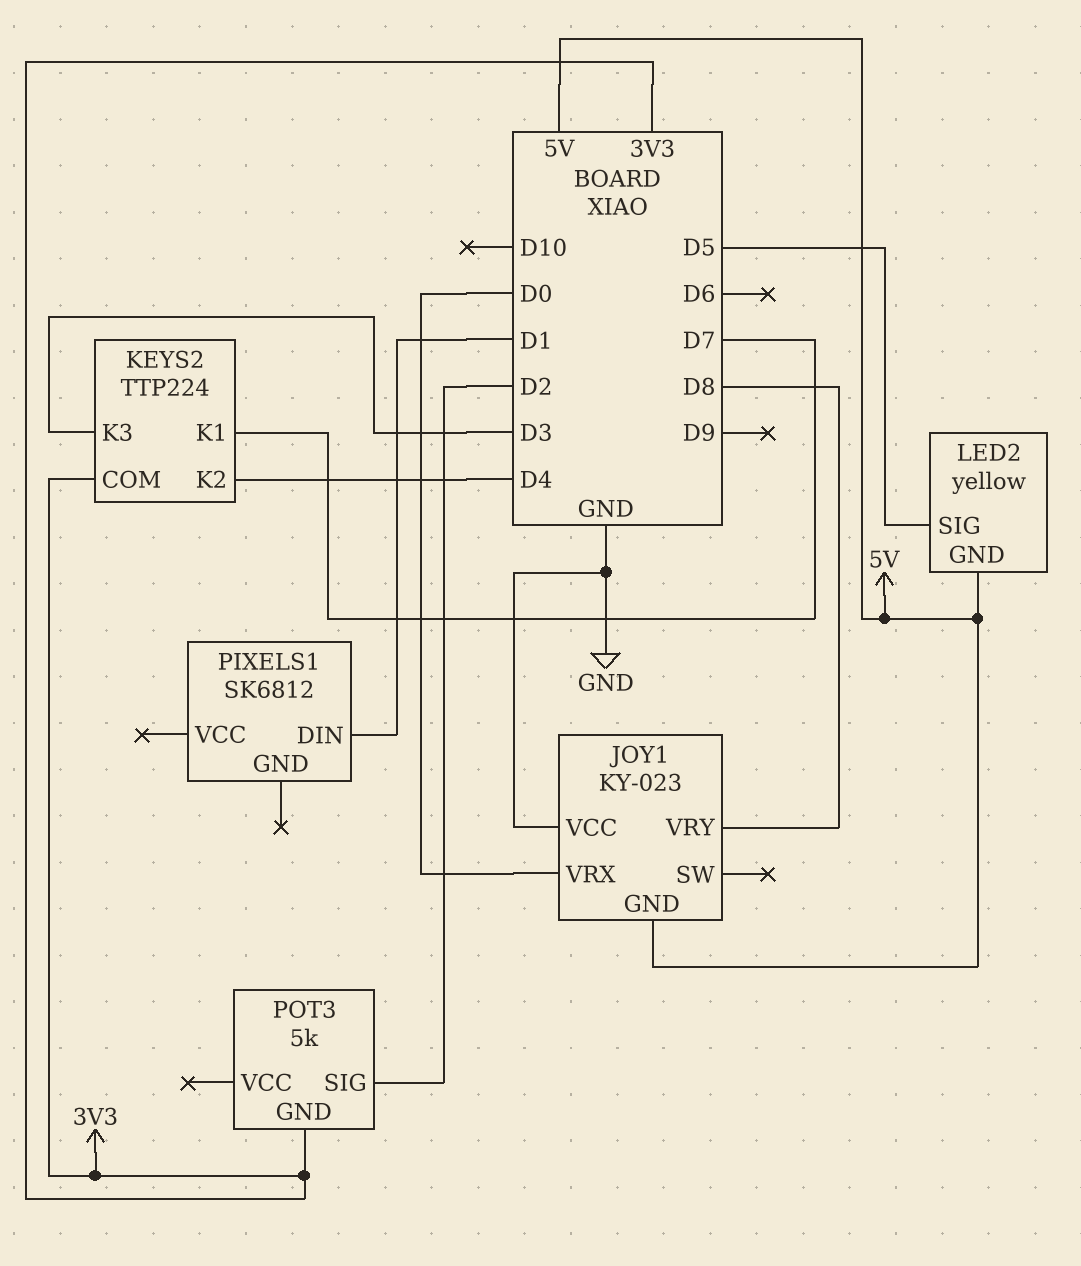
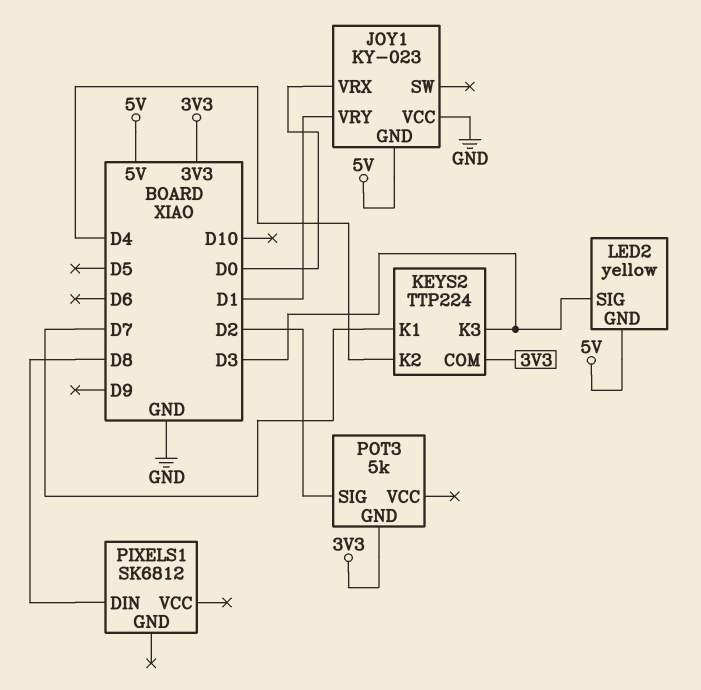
JOY1 pin VRY: D8 -> D1
LED2 pin SIG: D5 -> D3
PIXELS1 pin DIN: D1 -> D8

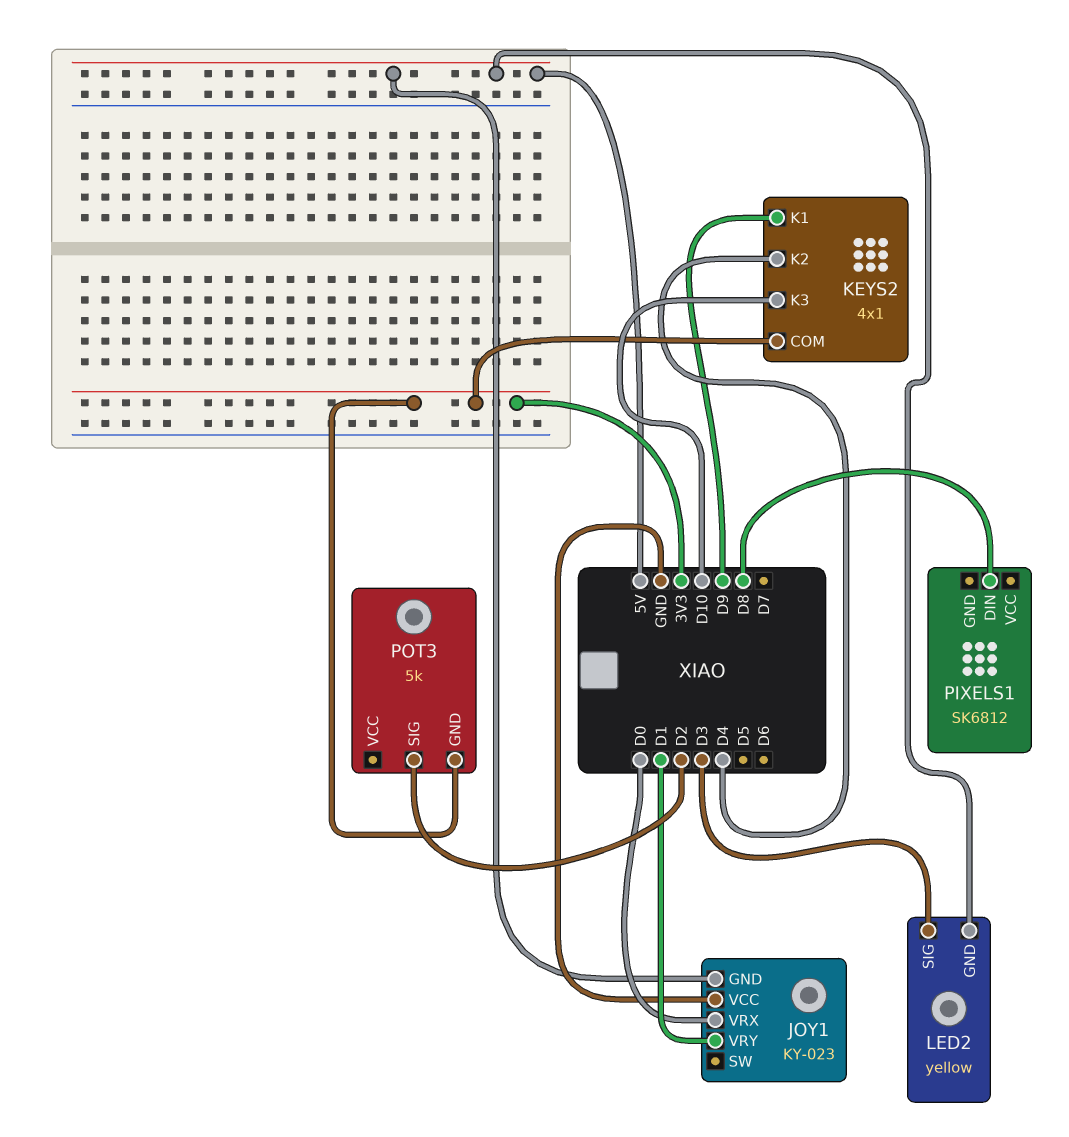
KEYS2: TTP224 -> 4x1
KEYS2 pin K1: D7 -> D9
KEYS2 pin K3: D3 -> D10

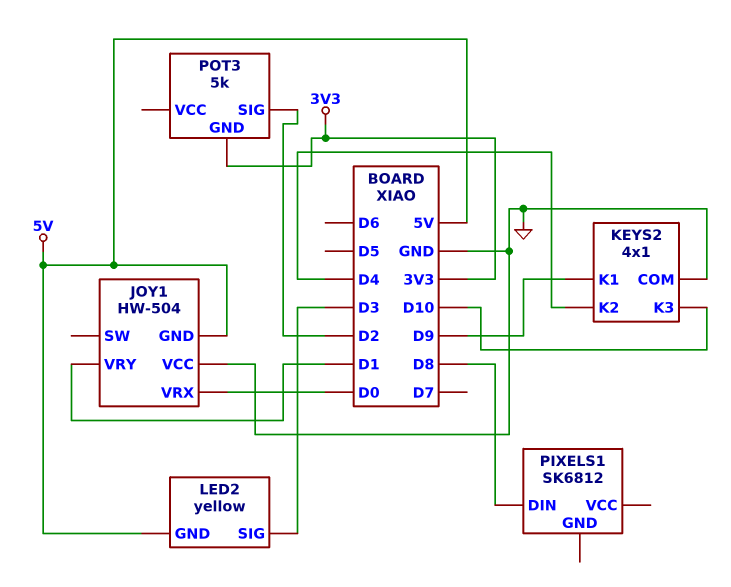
JOY1: KY-023 -> HW-504
KEYS2 pin COM: 3V3 -> GND

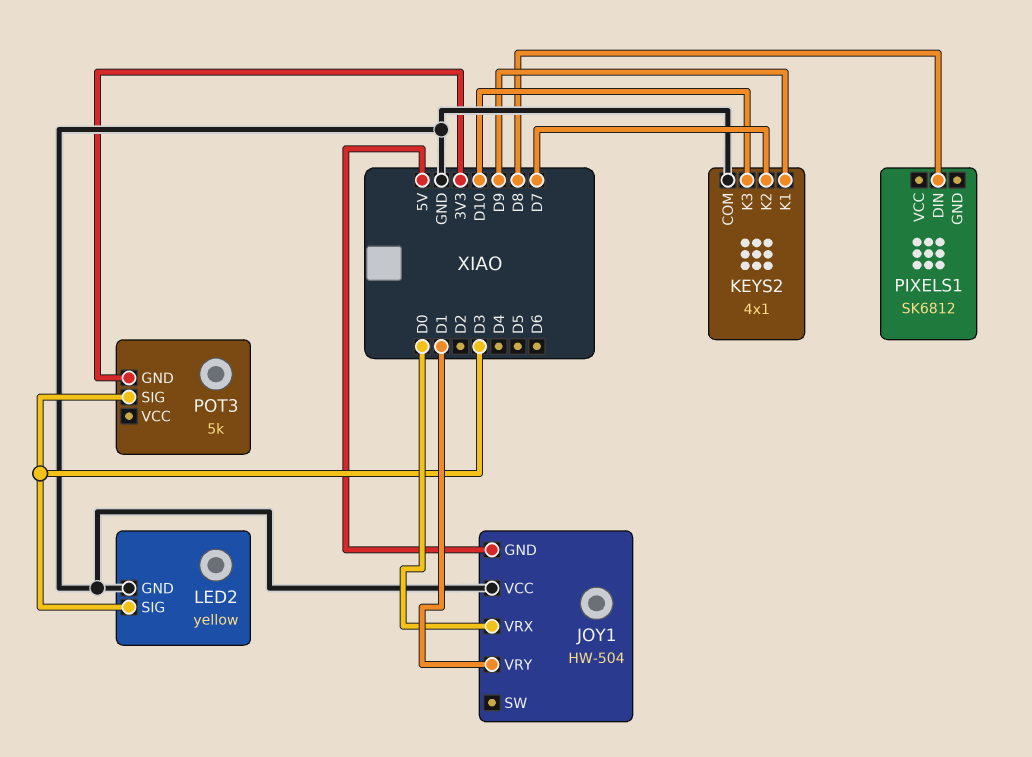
KEYS2 pin K2: D4 -> D7
LED2 pin GND: 5V -> GND
POT3 pin SIG: D2 -> D3

